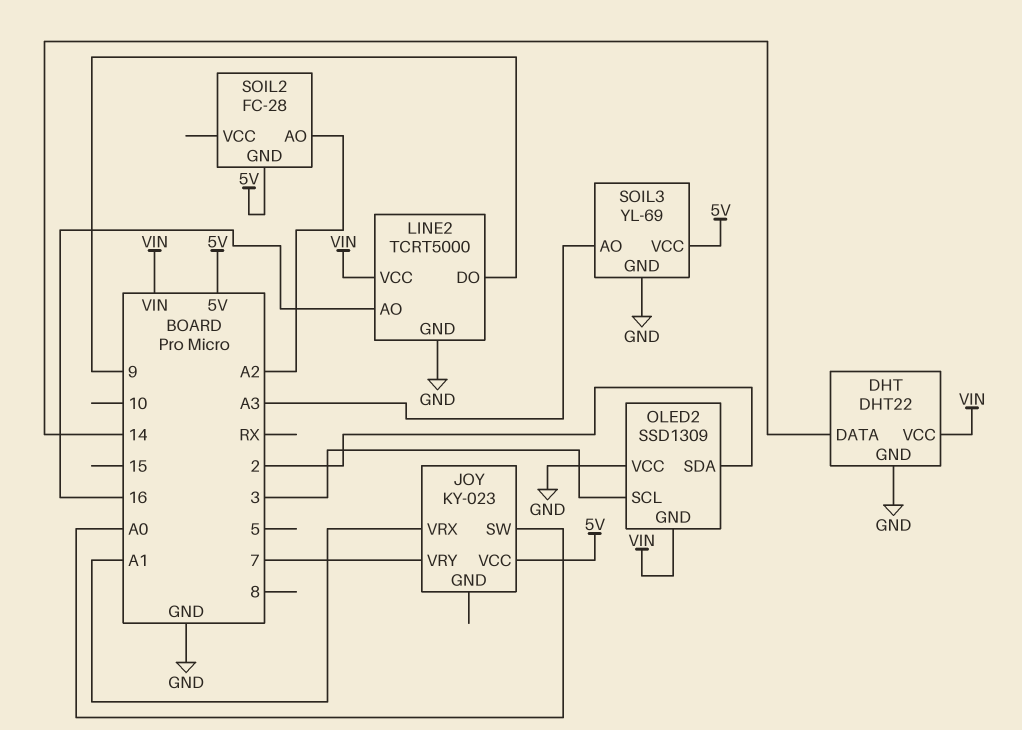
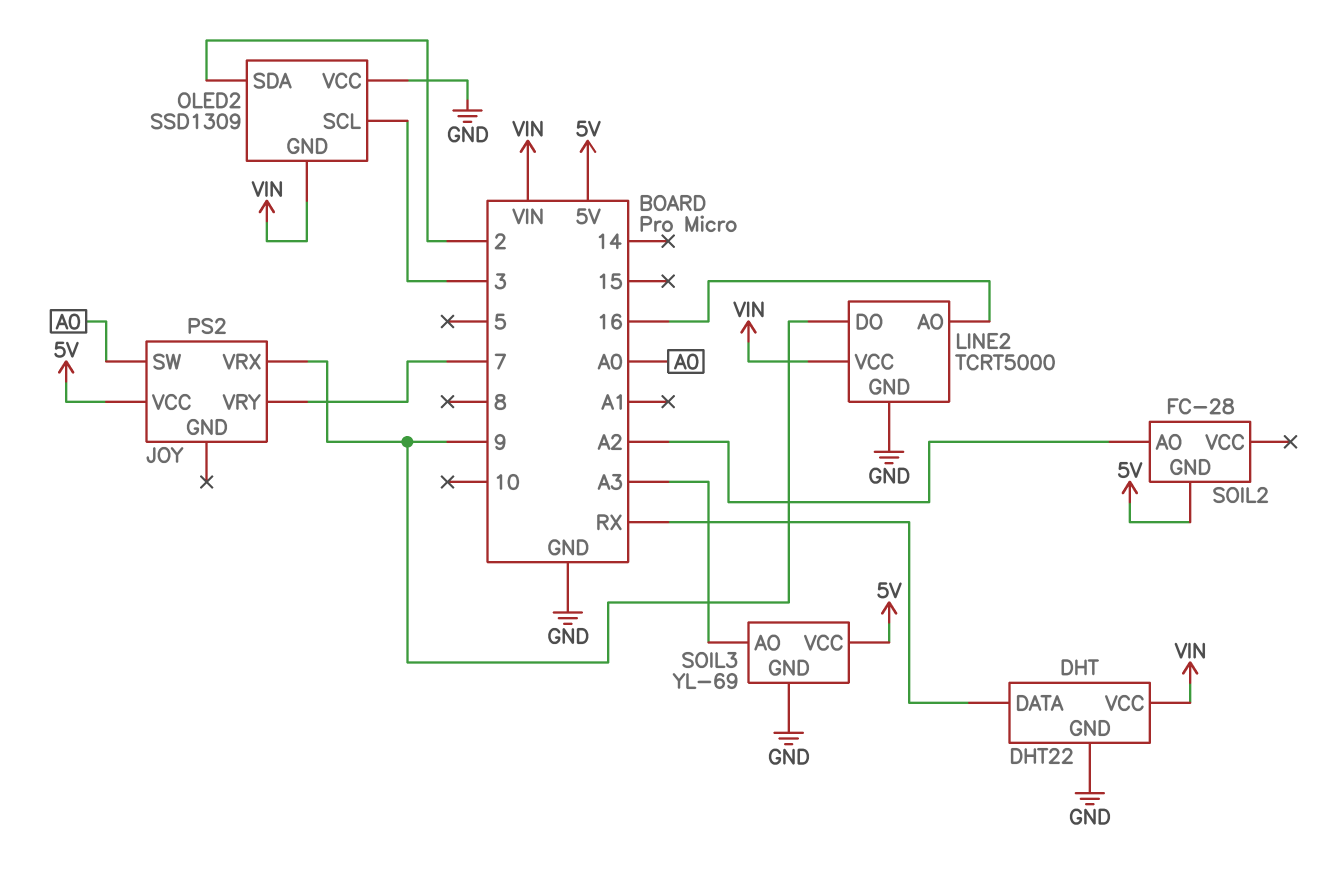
DHT pin DATA: 14 -> RX
JOY: KY-023 -> PS2
JOY pin VRX: A1 -> 9

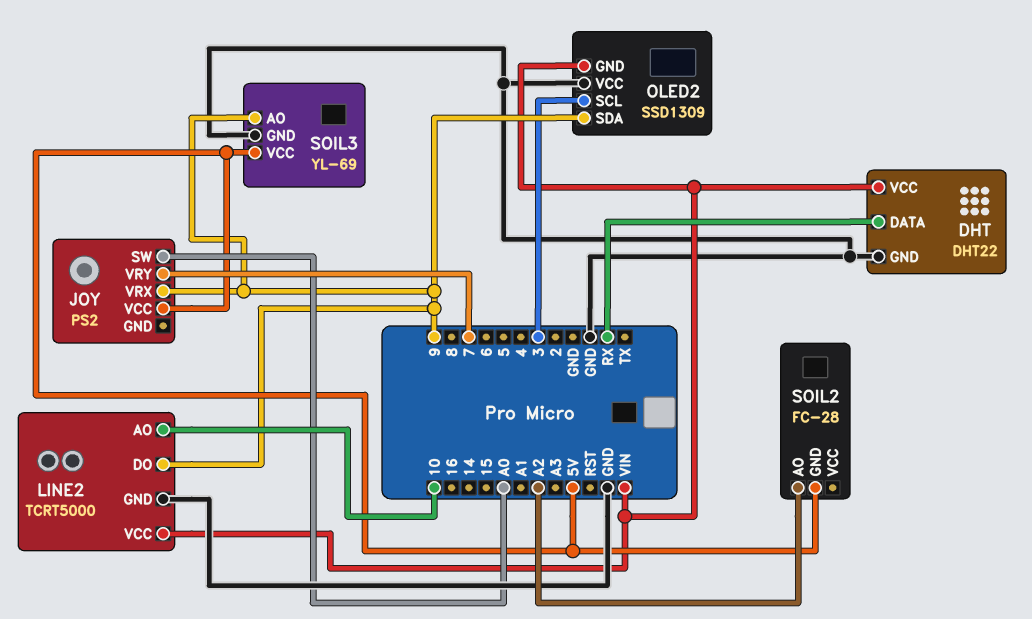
LINE2 pin AO: 16 -> 10
OLED2 pin SDA: 2 -> 9
SOIL3 pin AO: A3 -> 9

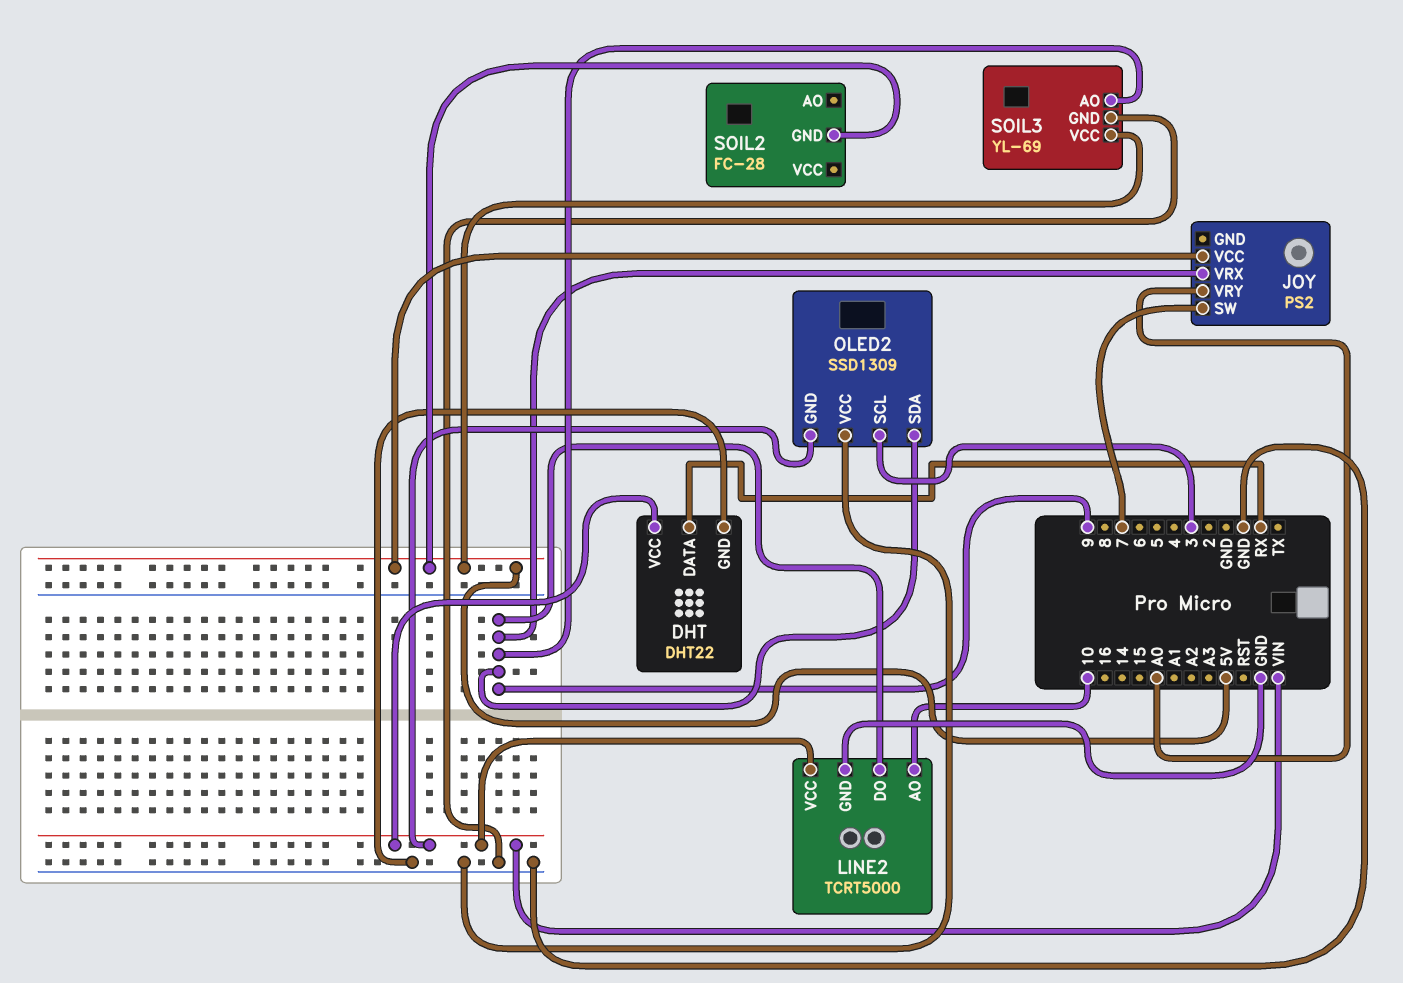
JOY pin SW: A0 -> 7
JOY pin VRY: 7 -> A0
SOIL2 pin AO: A2 -> none

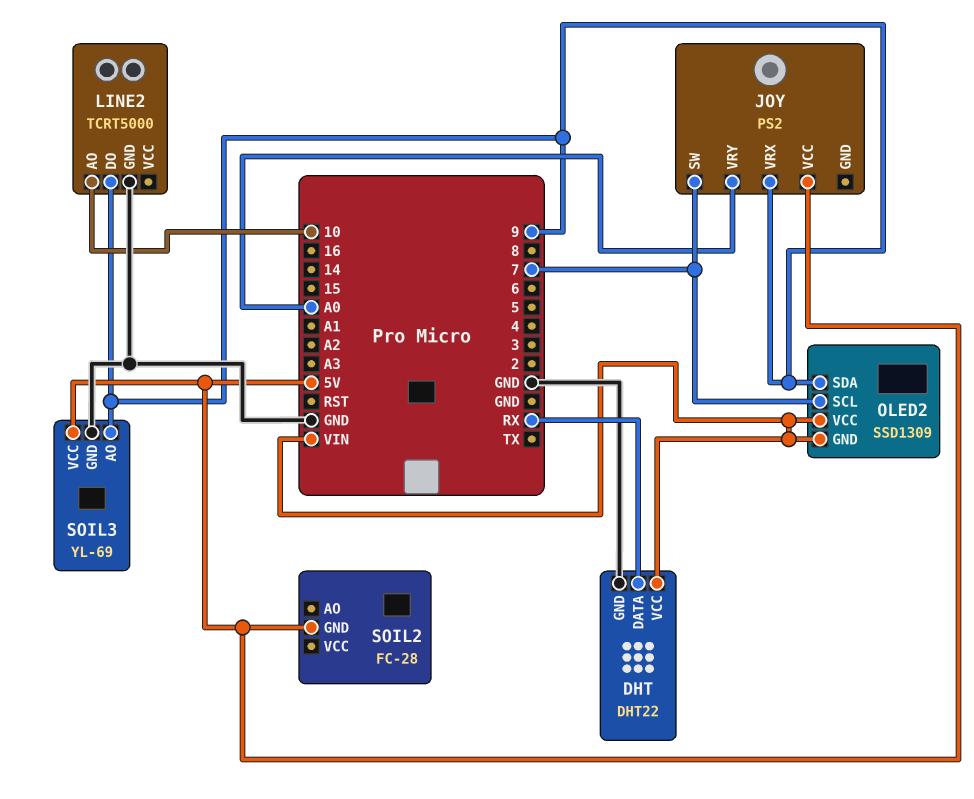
LINE2 pin VCC: VIN -> none
OLED2 pin SCL: 3 -> 7
OLED2 pin VCC: GND -> VIN

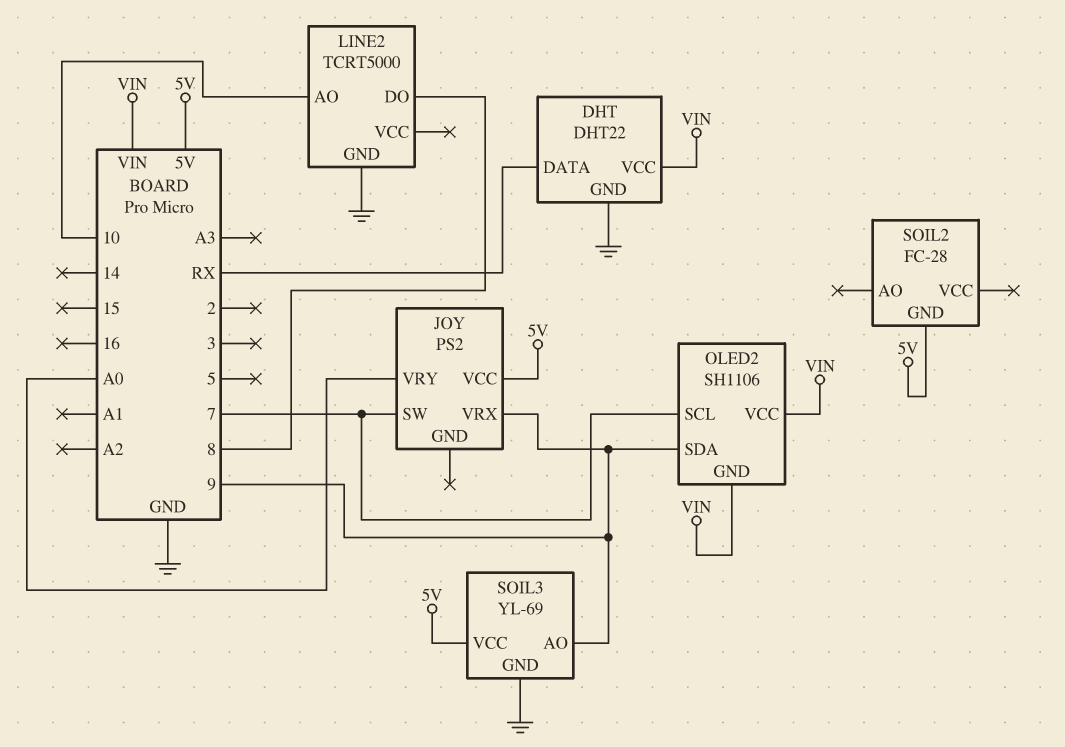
LINE2 pin DO: 9 -> 8
OLED2: SSD1309 -> SH1106

